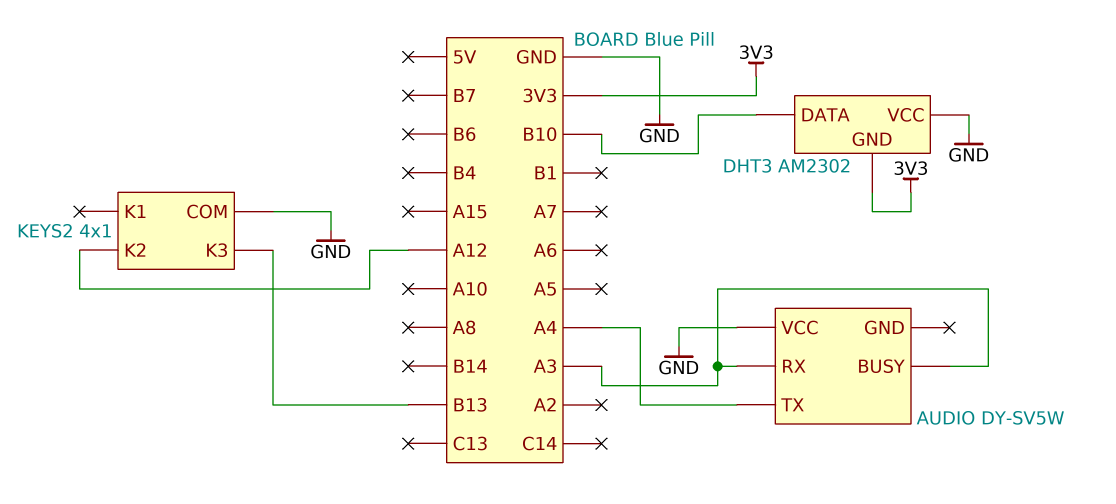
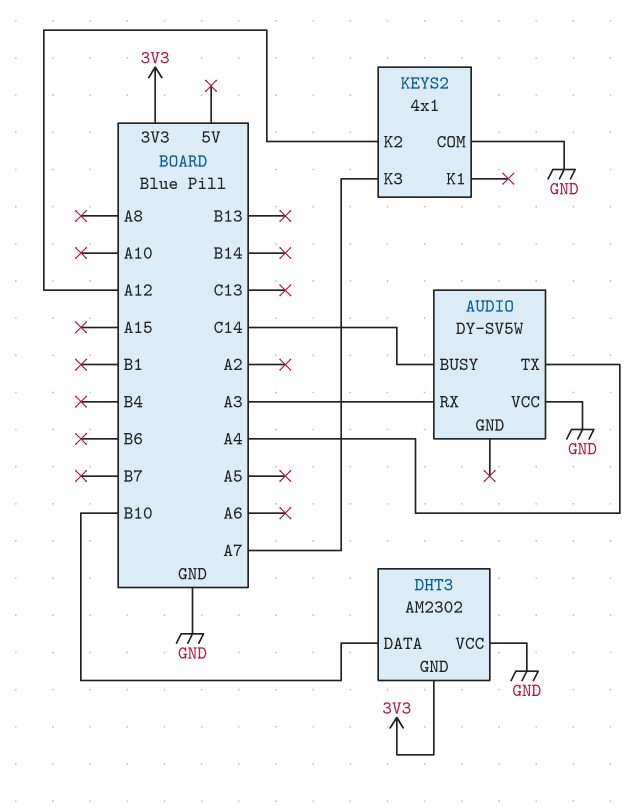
AUDIO pin BUSY: A3 -> C14
KEYS2 pin K3: B13 -> A7

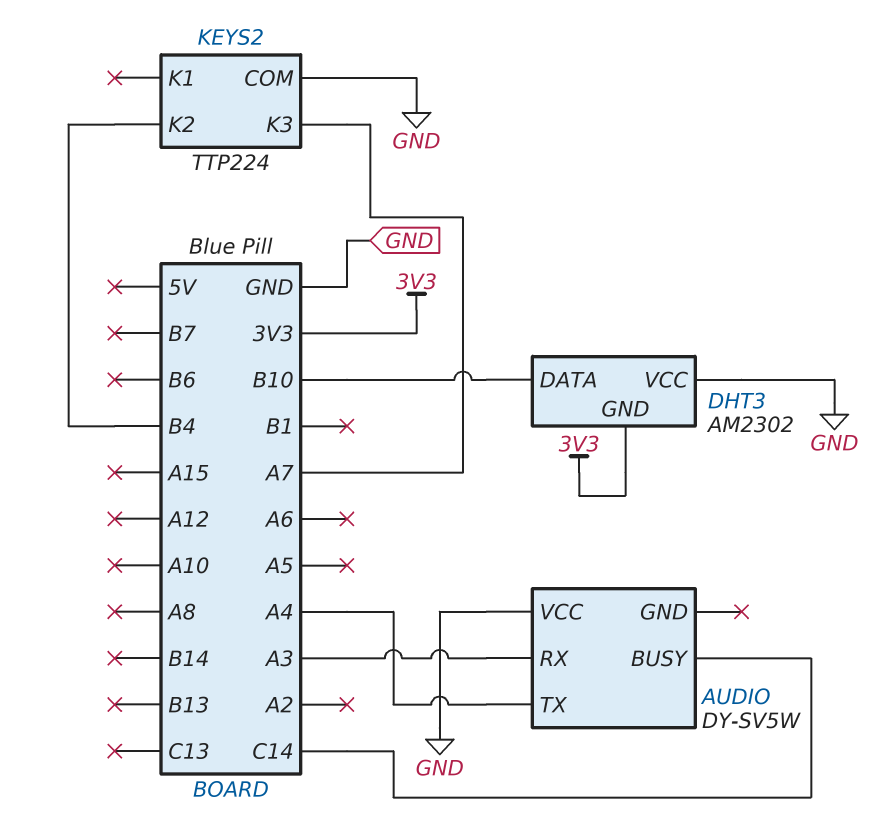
KEYS2: 4x1 -> TTP224
KEYS2 pin K2: A12 -> B4

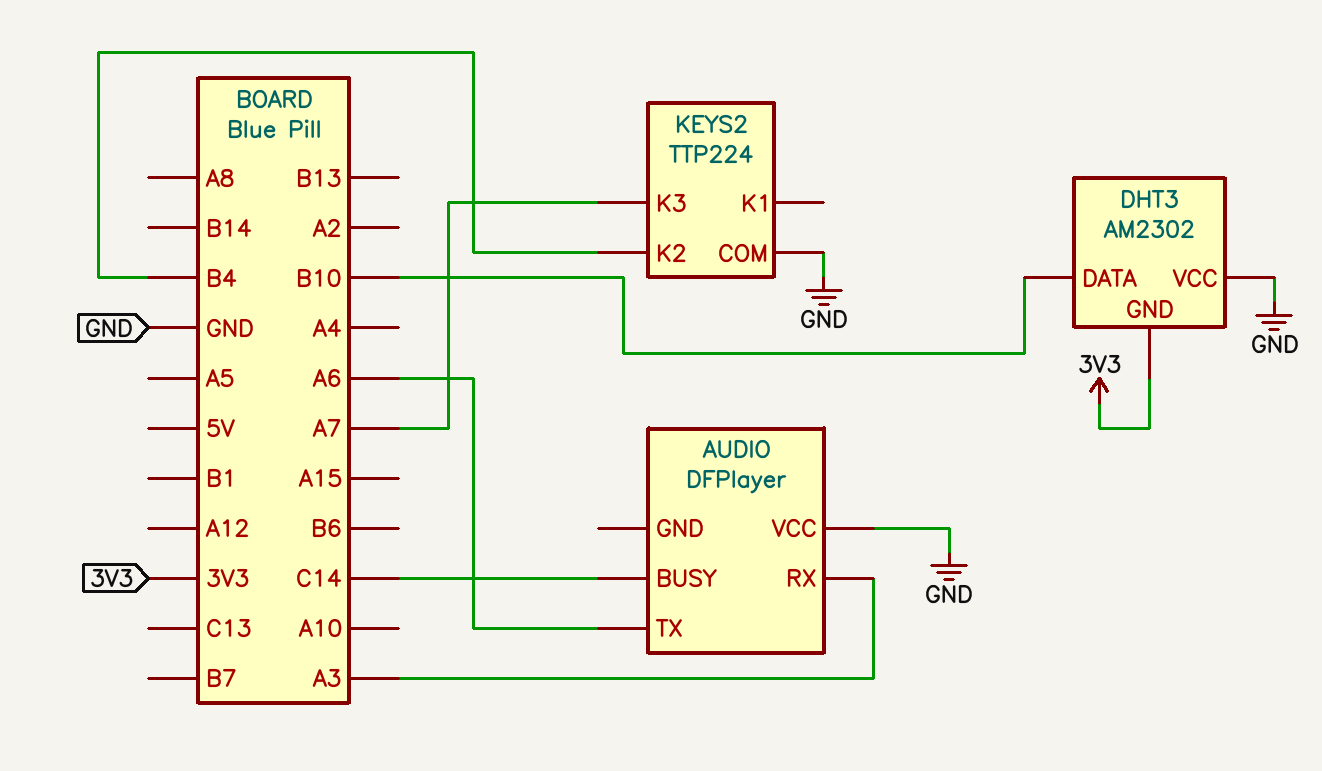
AUDIO: DY-SV5W -> DFPlayer
AUDIO pin TX: A4 -> A6

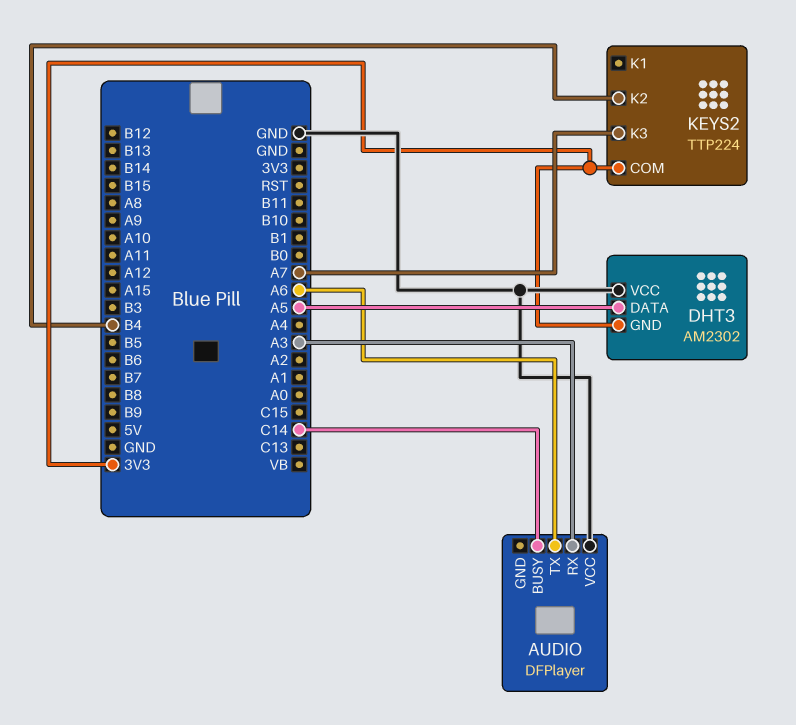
DHT3 pin DATA: B10 -> A5
KEYS2 pin COM: GND -> 3V3

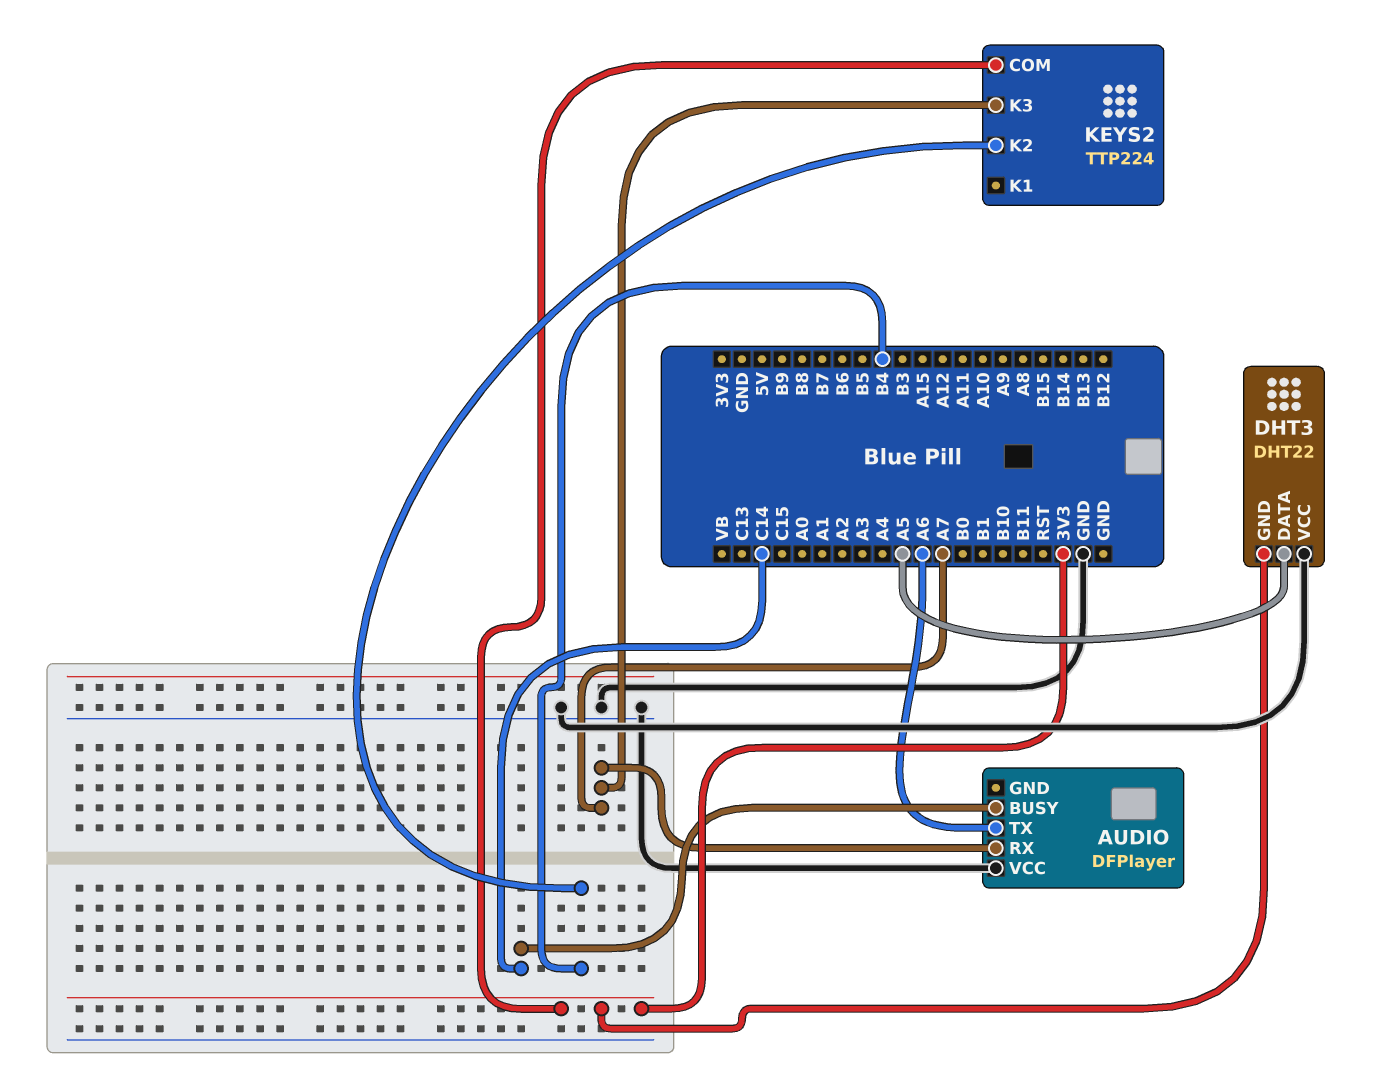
AUDIO pin RX: A3 -> A7
DHT3: AM2302 -> DHT22

